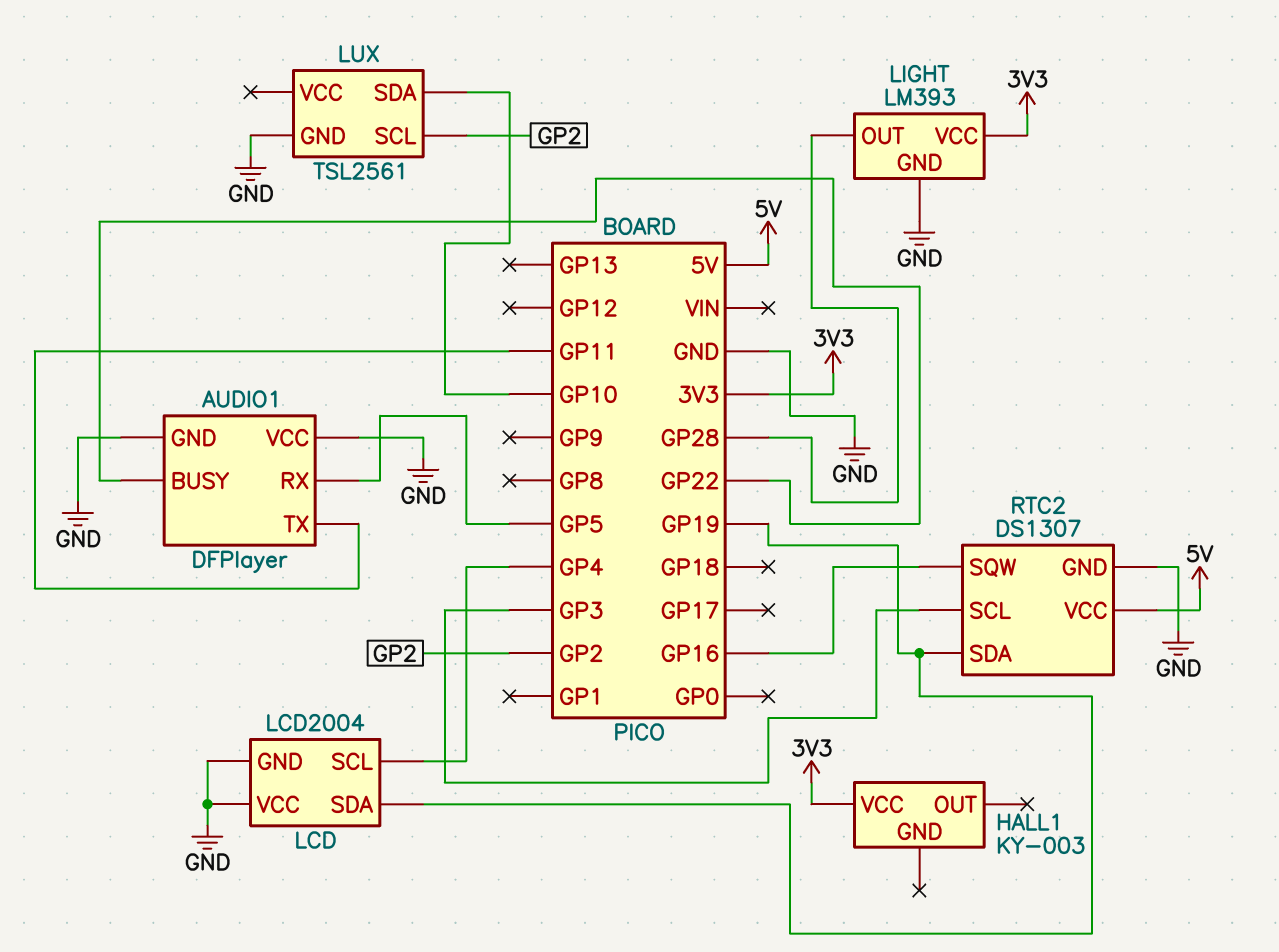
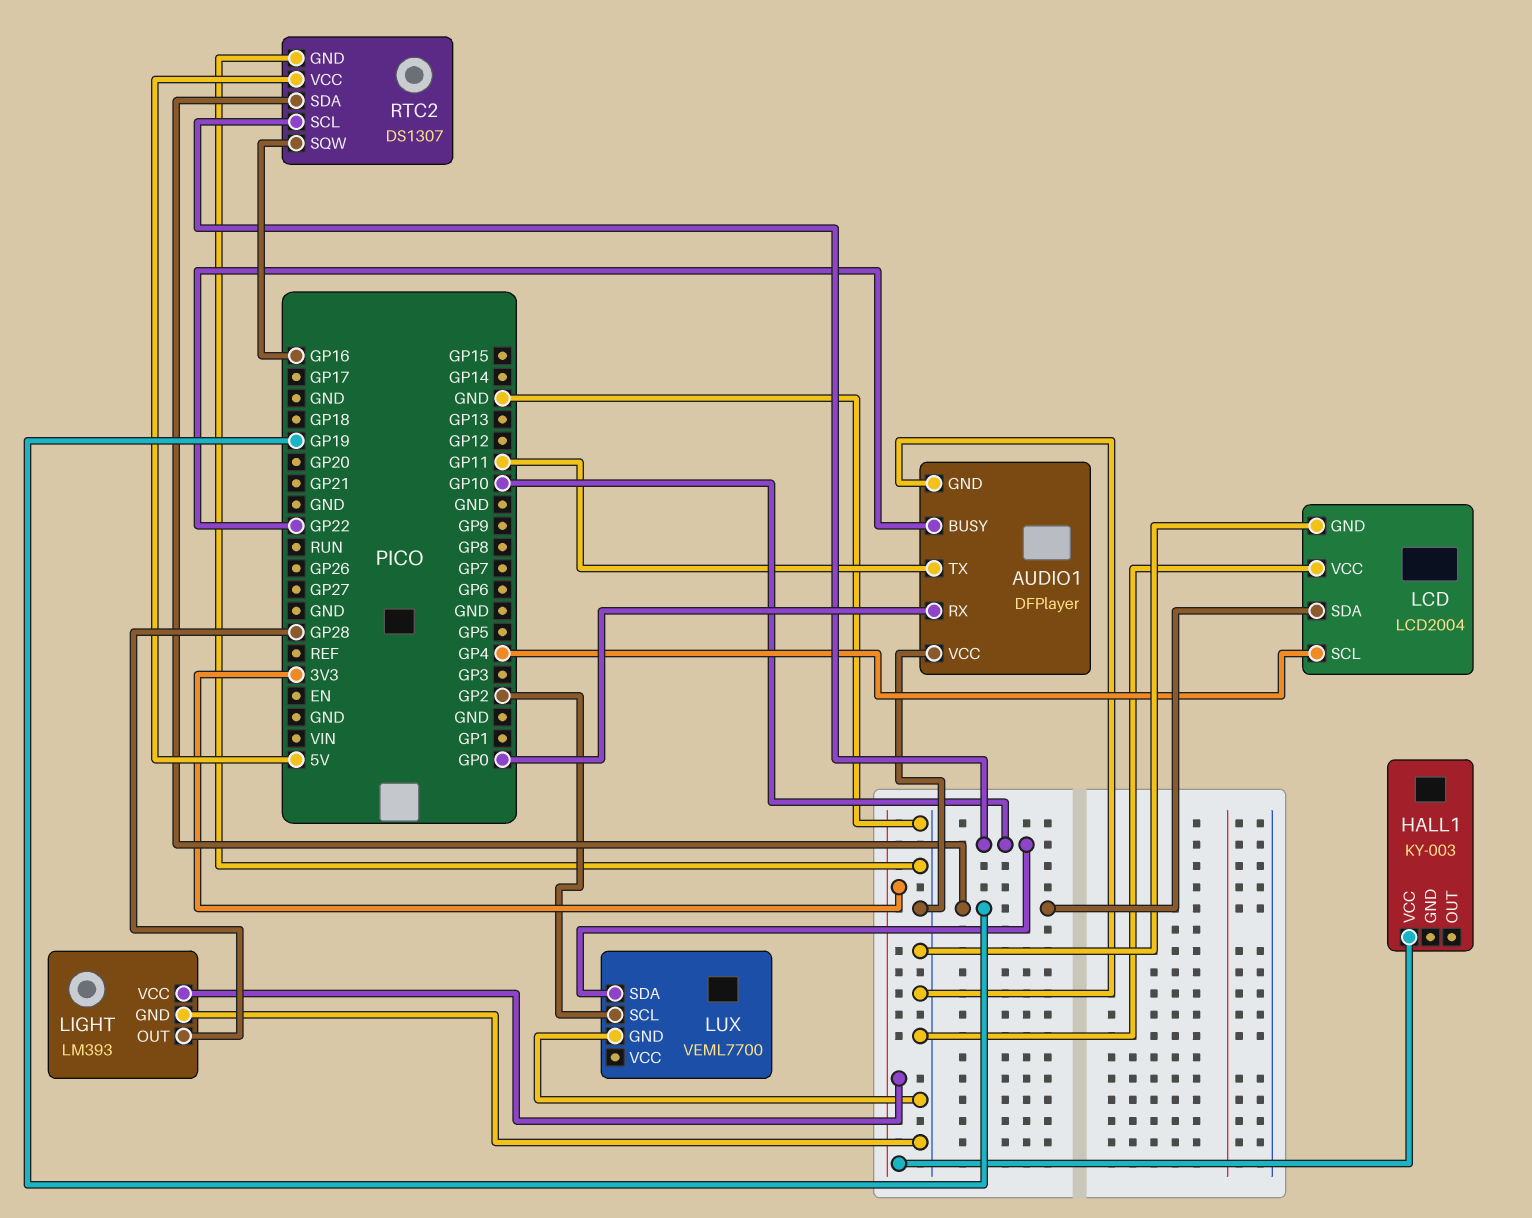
AUDIO1 pin RX: GP5 -> GP0
LUX: TSL2561 -> VEML7700
RTC2 pin SCL: GP3 -> GP10

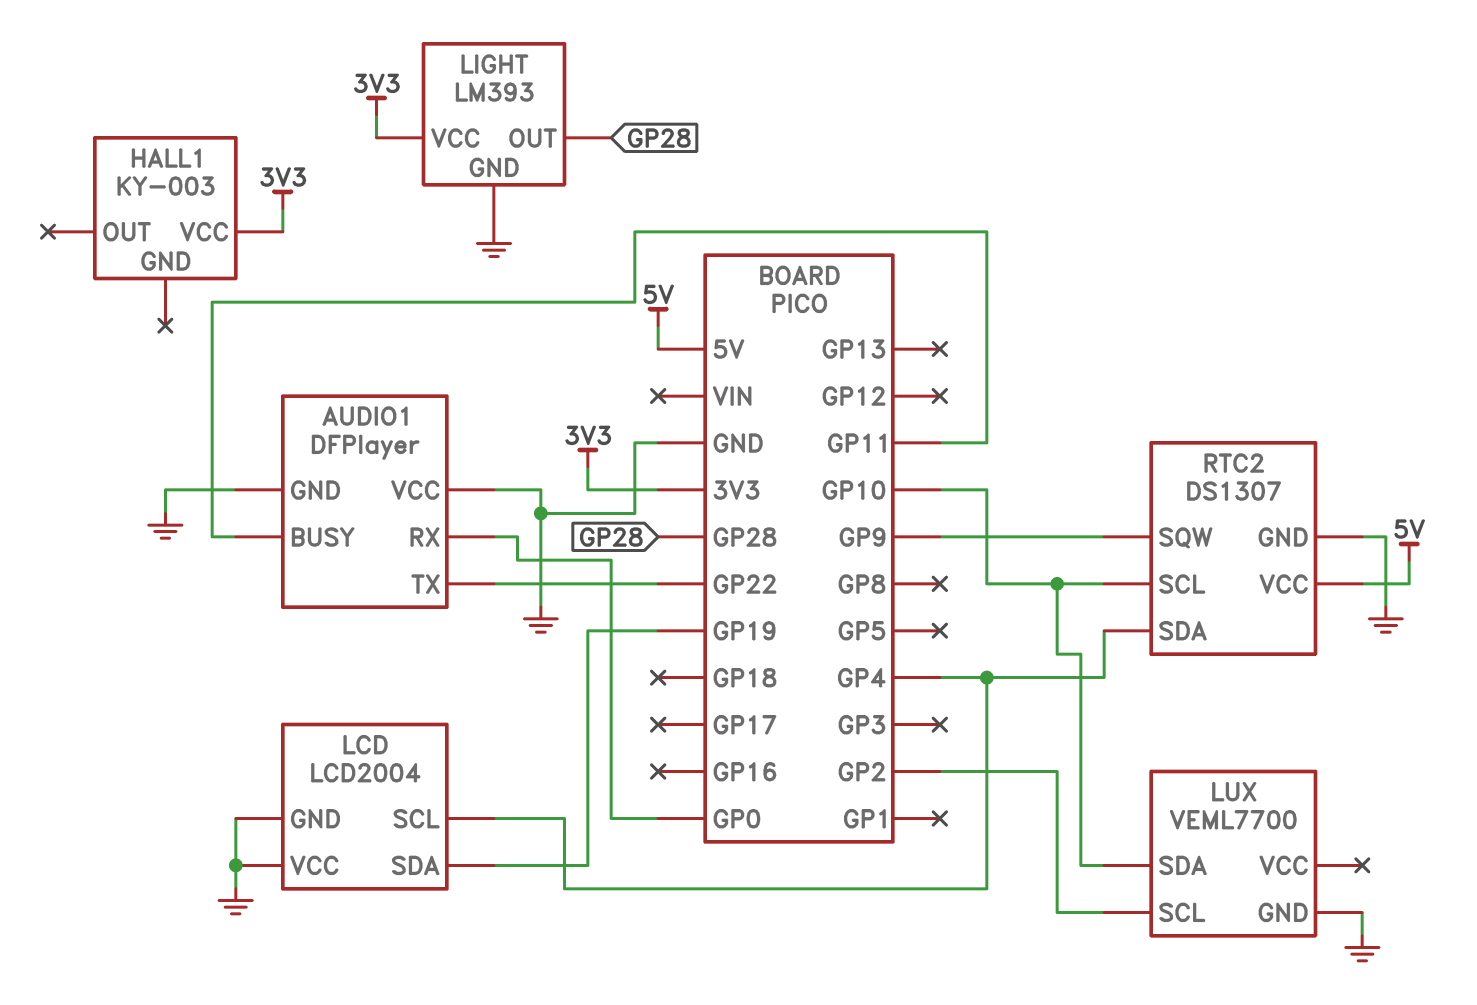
AUDIO1 pin BUSY: GP22 -> GP11
AUDIO1 pin TX: GP11 -> GP22
RTC2 pin SDA: GP19 -> GP4
RTC2 pin SQW: GP16 -> GP9

